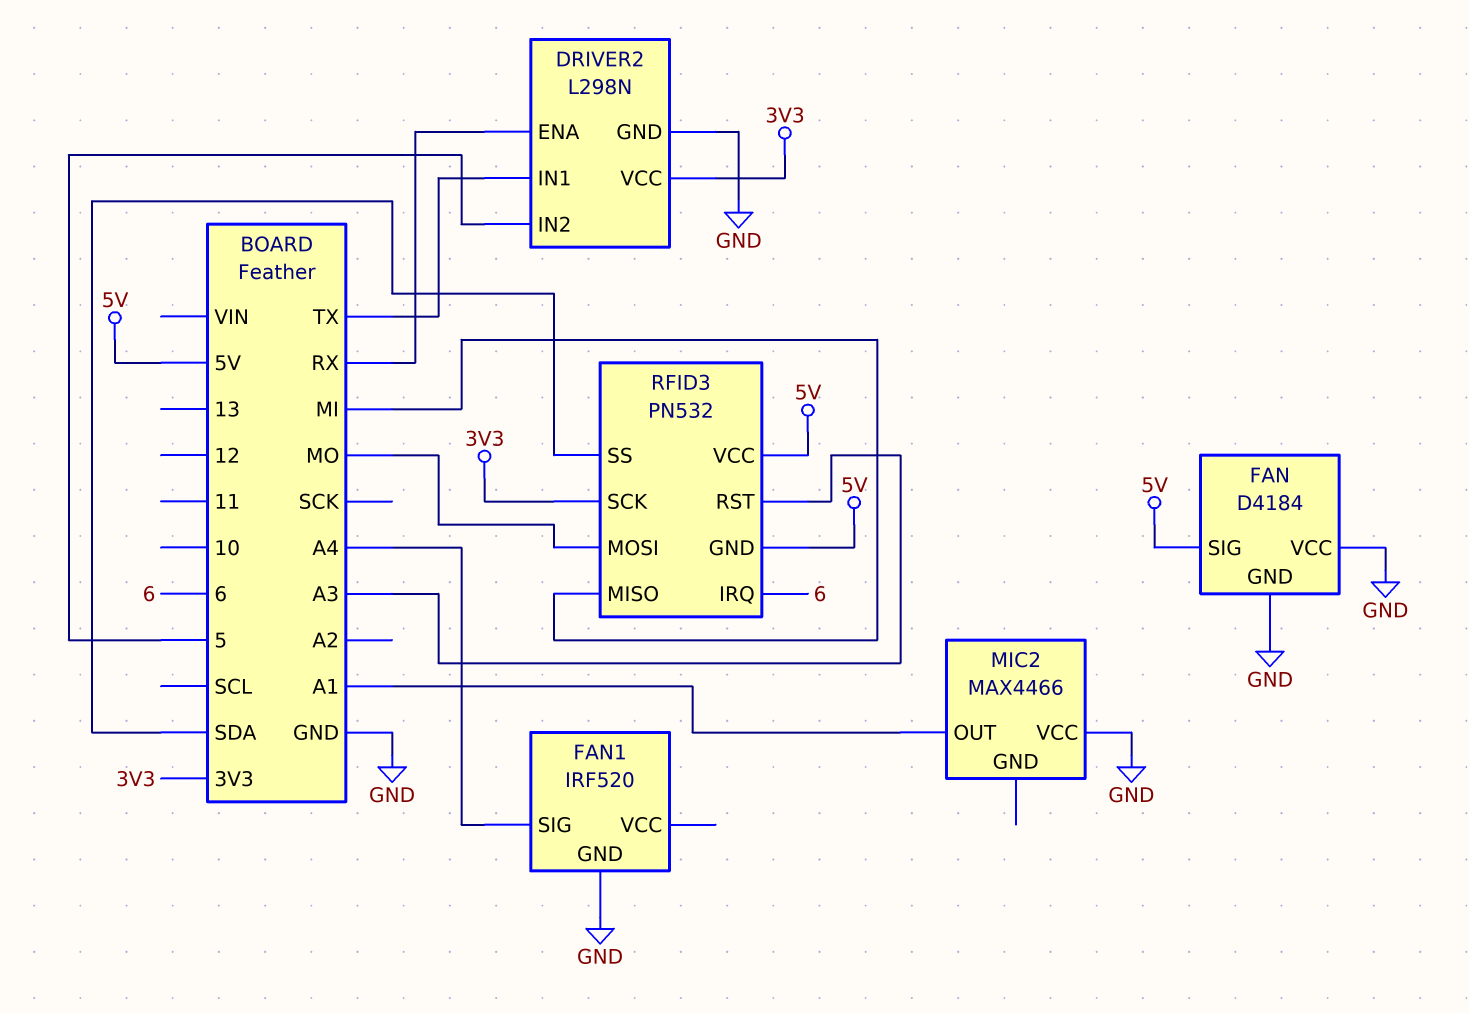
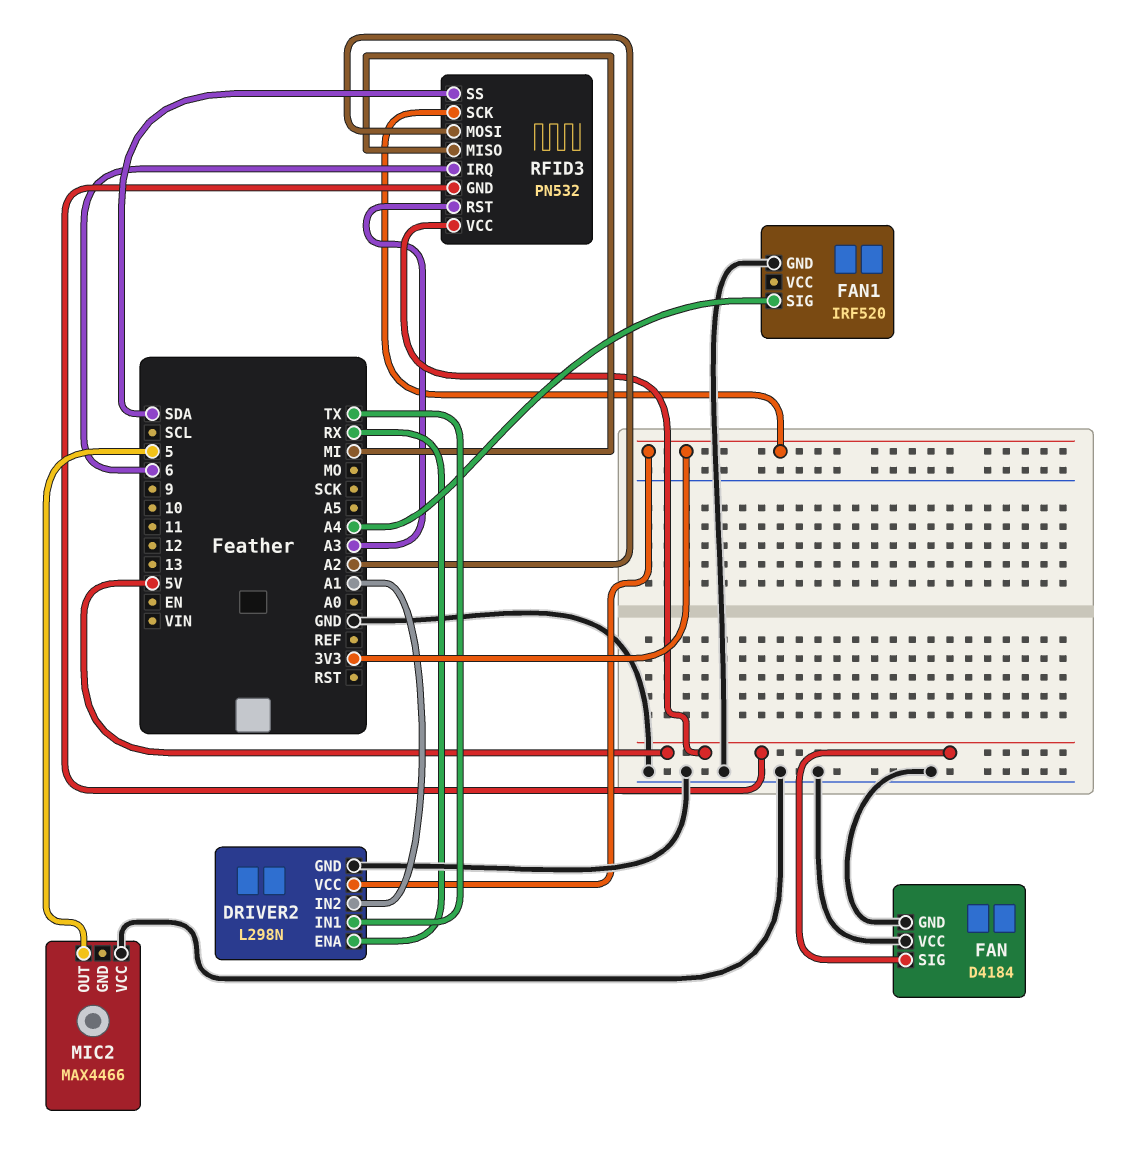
DRIVER2 pin IN2: 5 -> A1
MIC2 pin OUT: A1 -> 5
RFID3 pin MOSI: MO -> A2

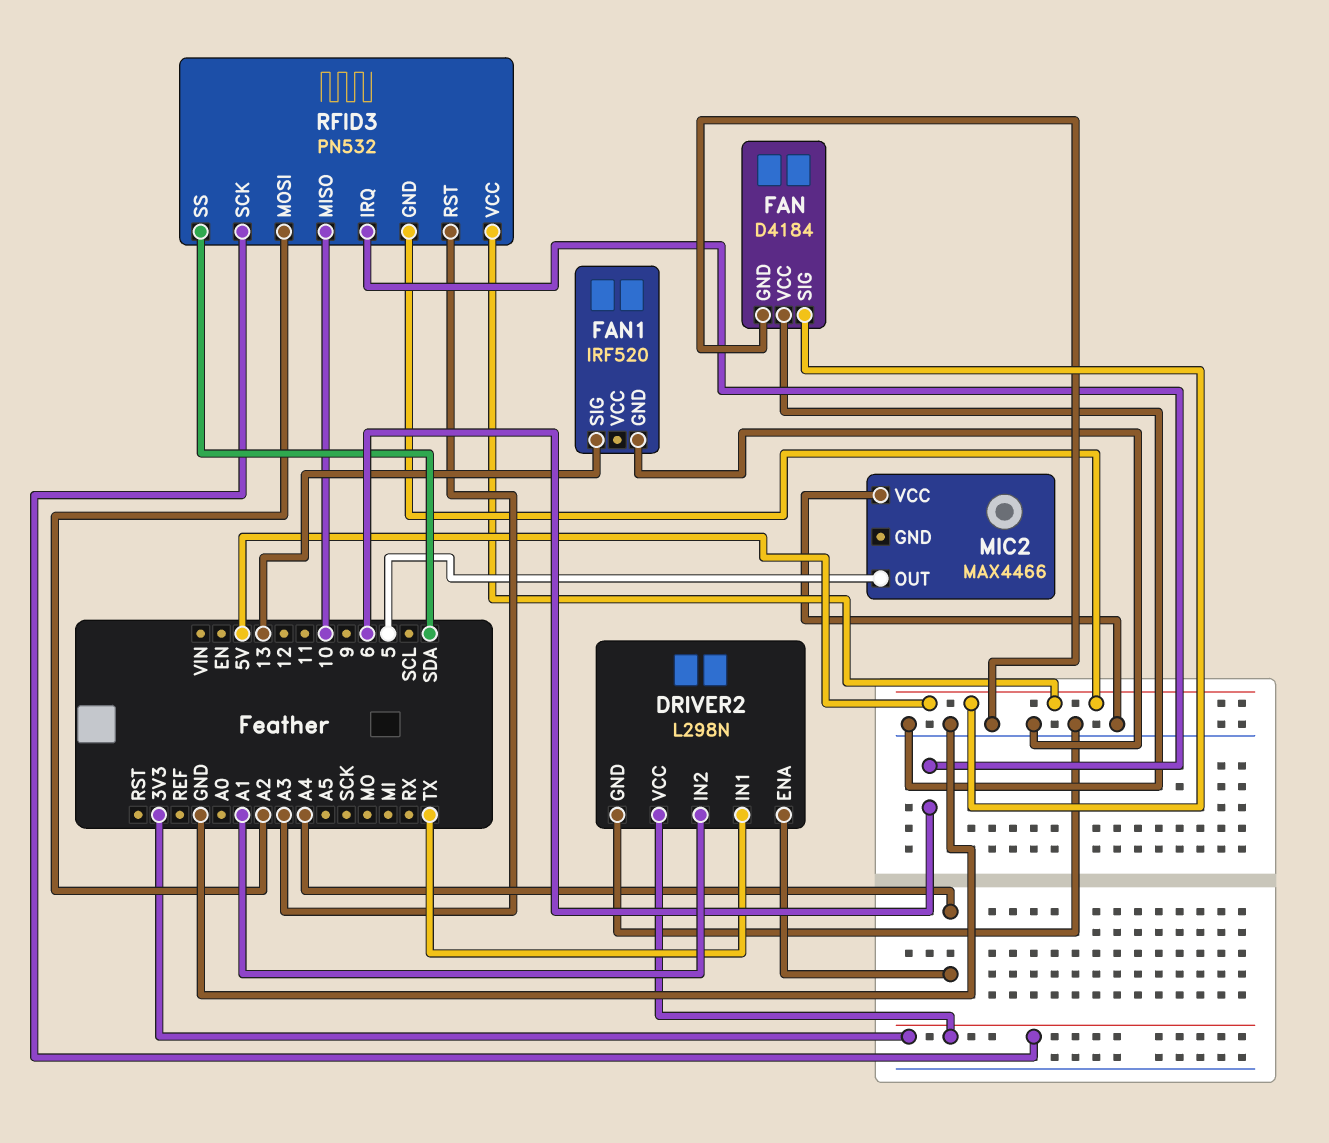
DRIVER2 pin ENA: RX -> A4
FAN1 pin SIG: A4 -> 13
RFID3 pin MISO: MI -> 10

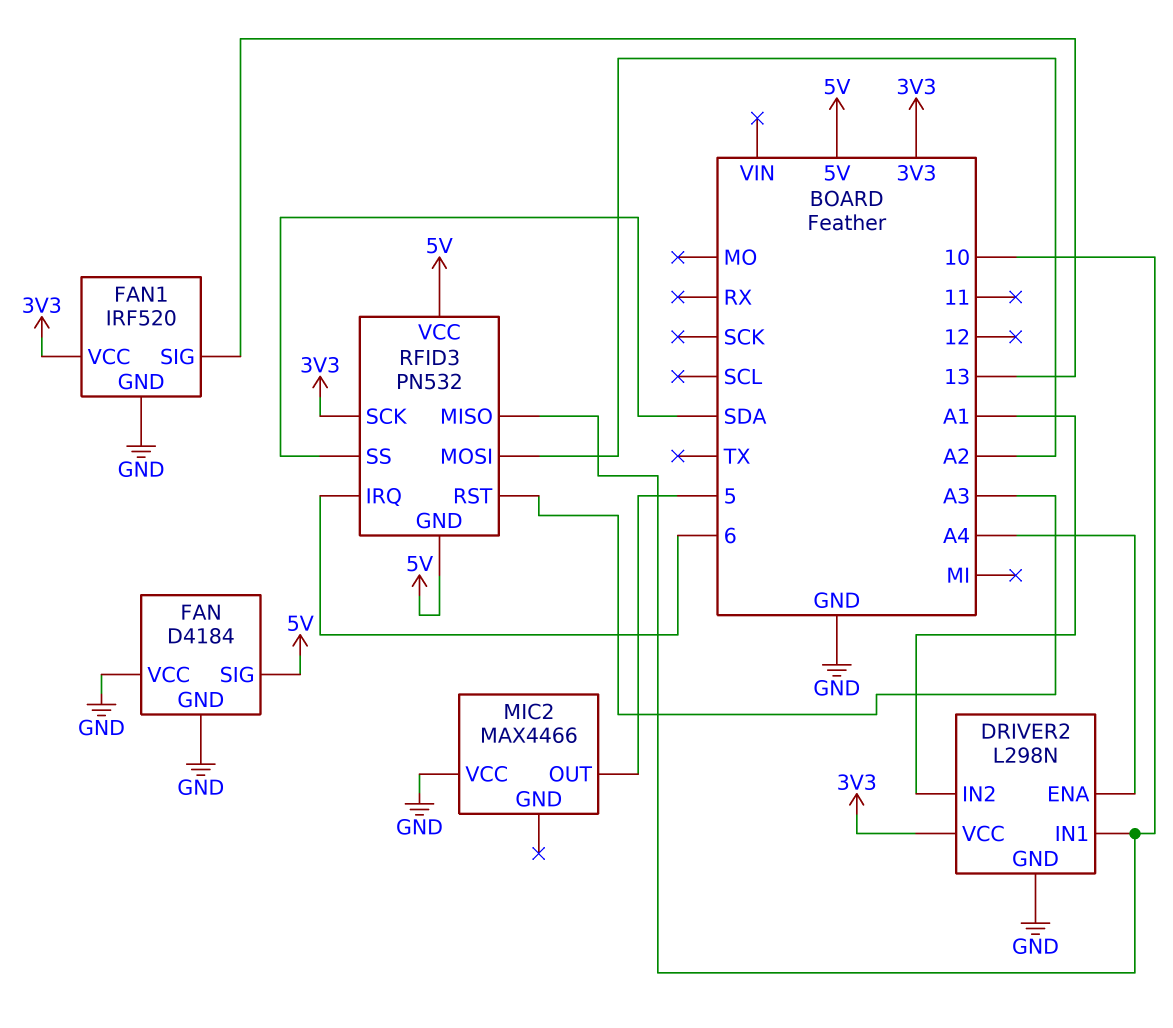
DRIVER2 pin IN1: TX -> 10
FAN1 pin VCC: none -> 3V3

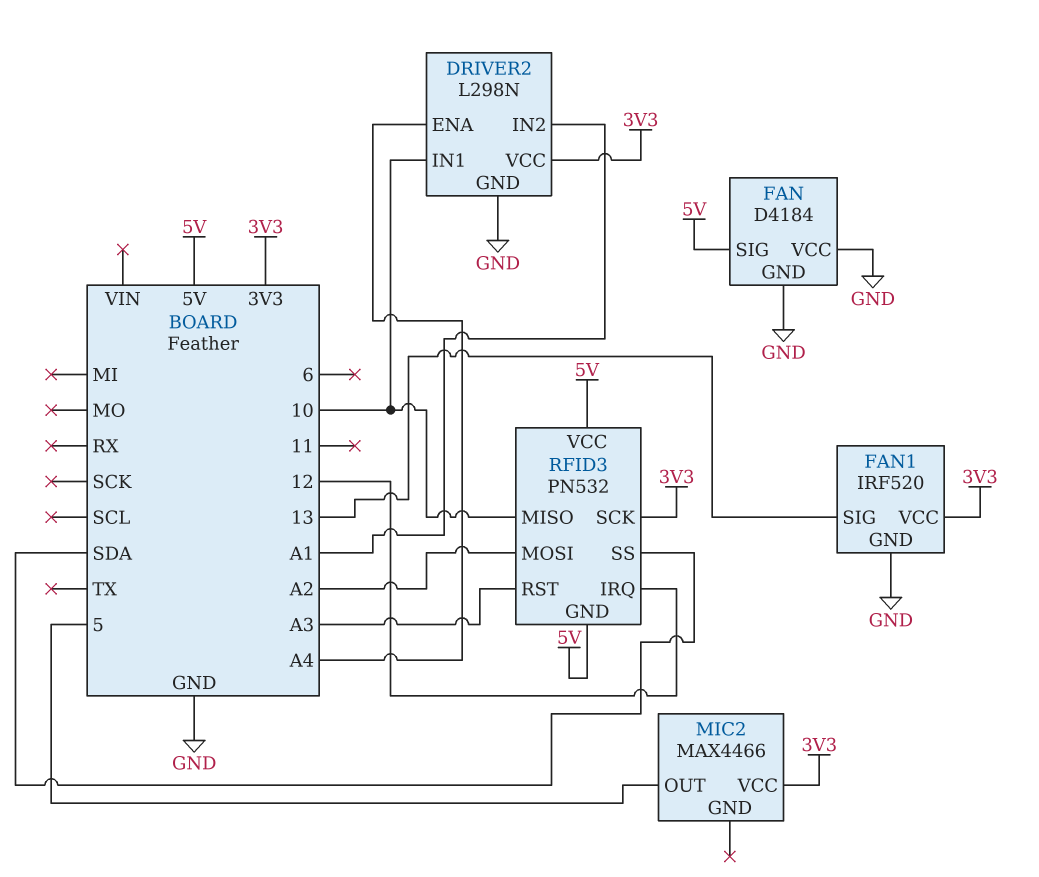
MIC2 pin VCC: GND -> 3V3
RFID3 pin IRQ: 6 -> 12

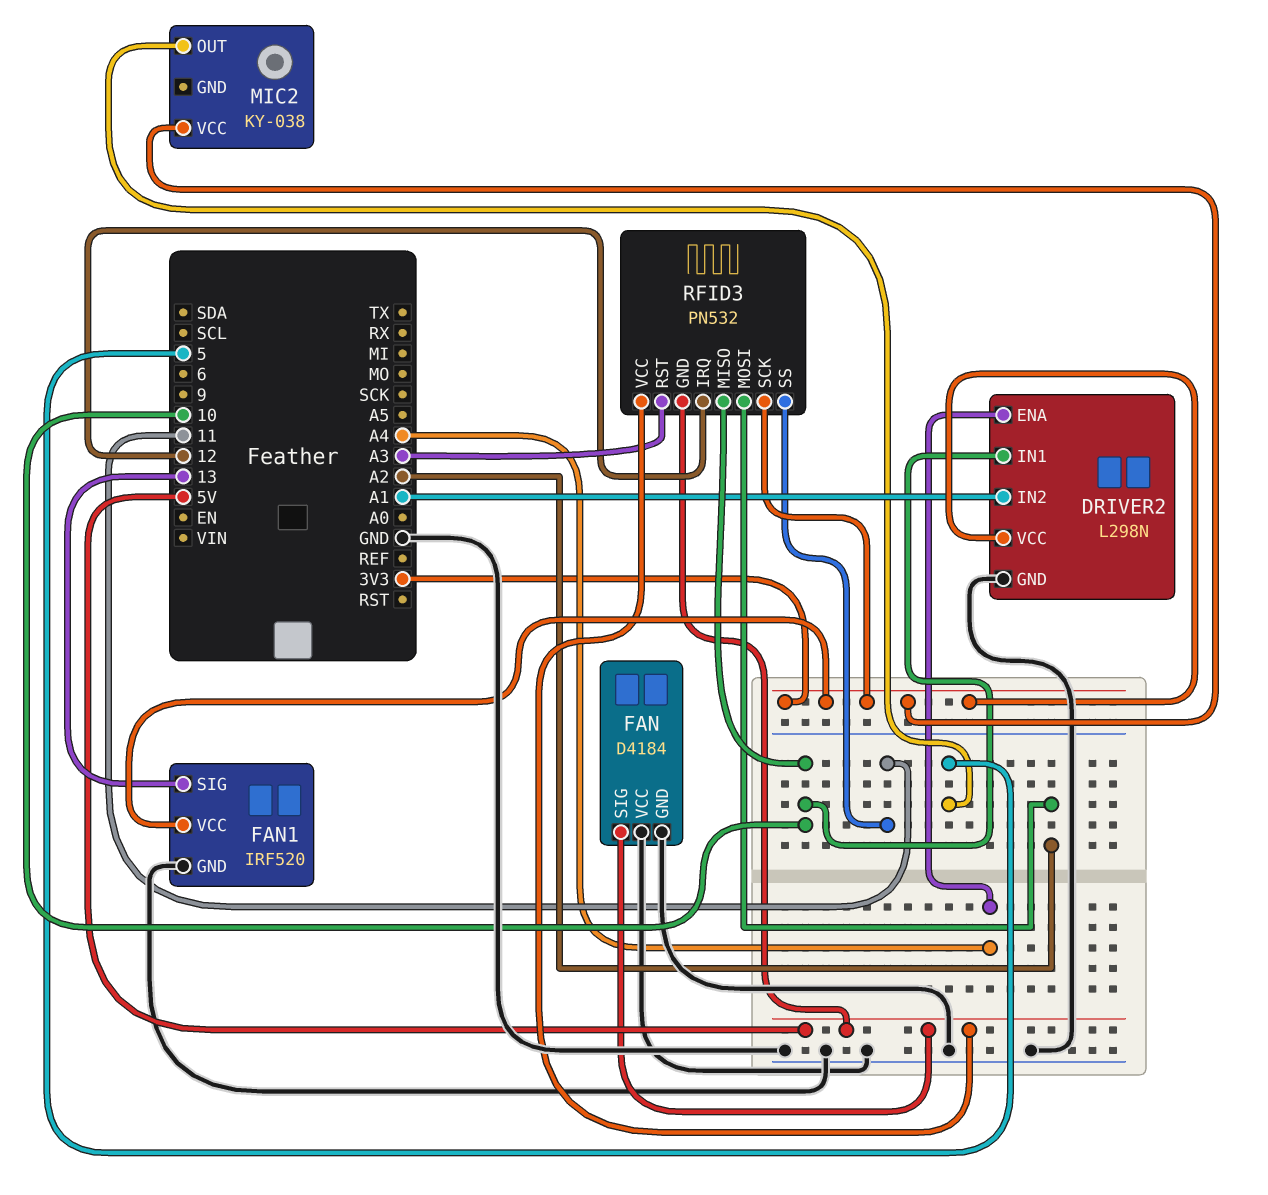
MIC2: MAX4466 -> KY-038
RFID3 pin SS: SDA -> 11

